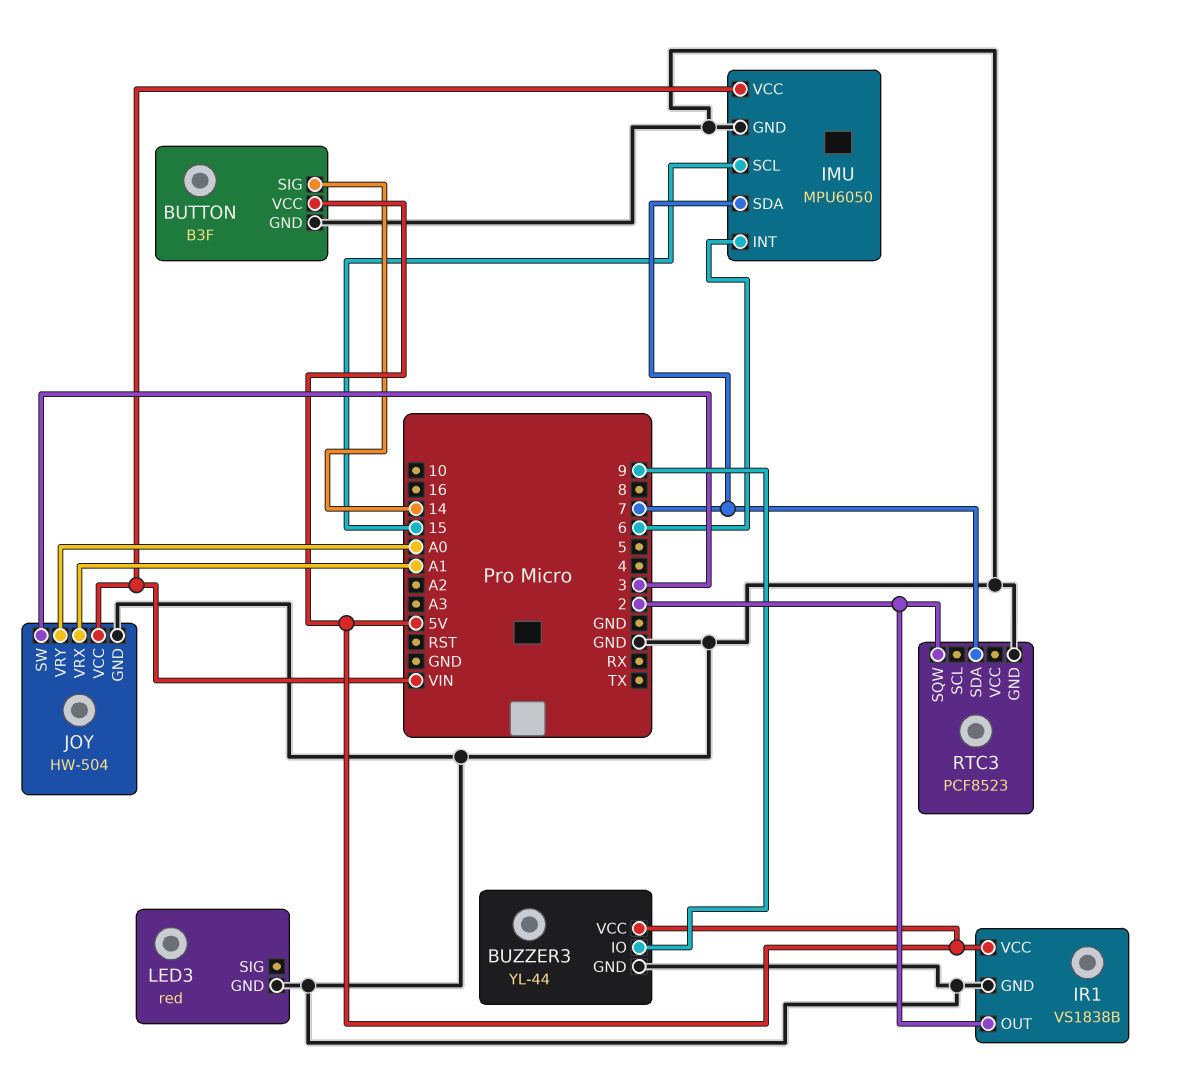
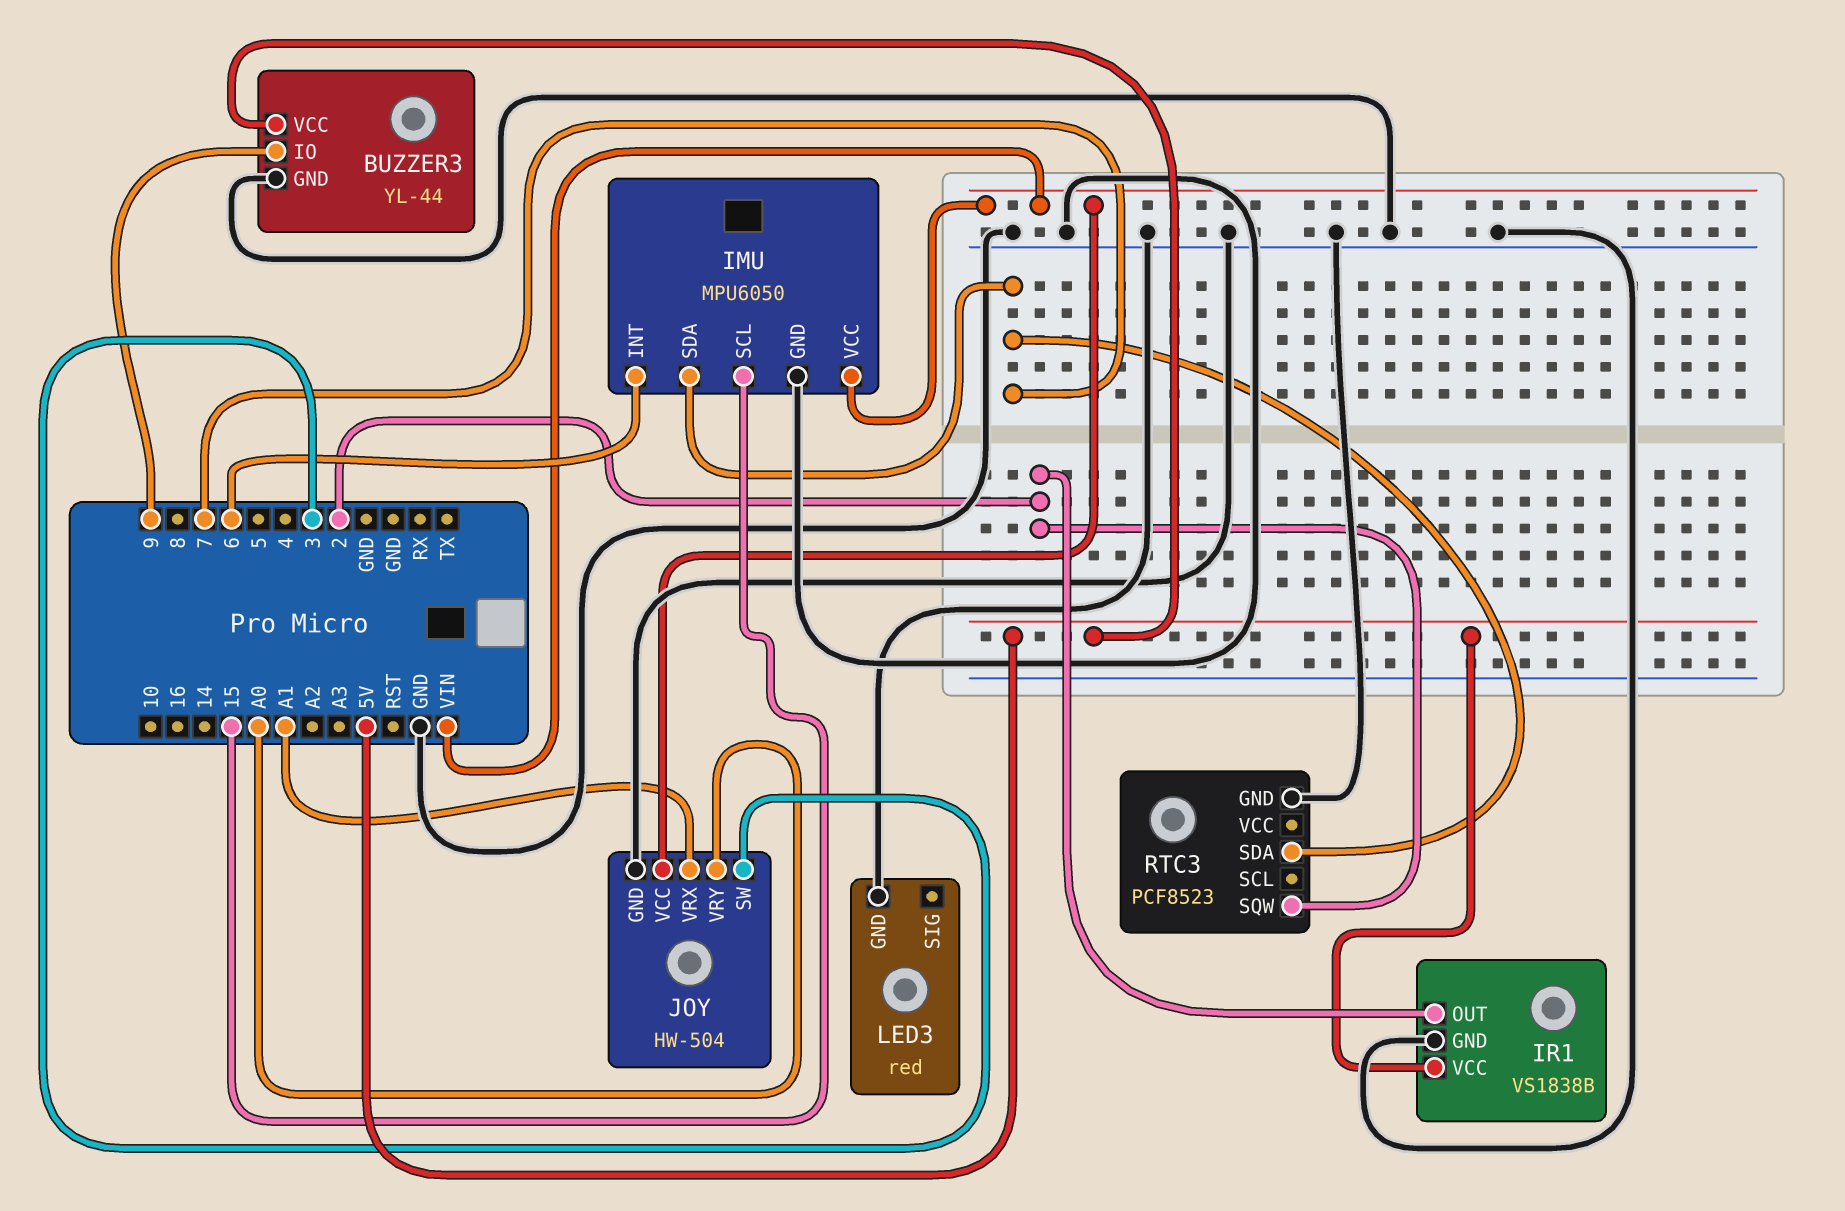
BUTTON: B3F -> none
BUTTON pin GND: GND -> none
BUTTON pin SIG: 14 -> none
BUTTON pin VCC: 5V -> none

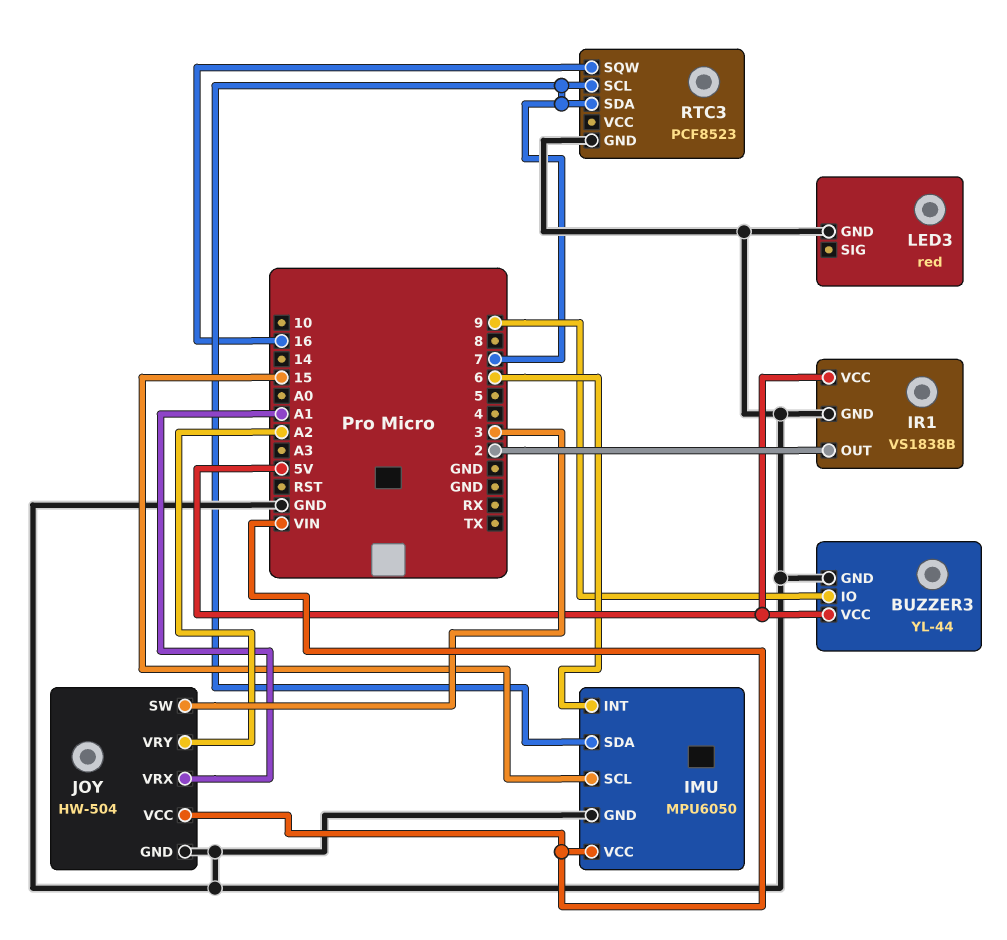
JOY pin VRY: A0 -> A2
RTC3 pin SCL: none -> 7
RTC3 pin SQW: 2 -> 16

